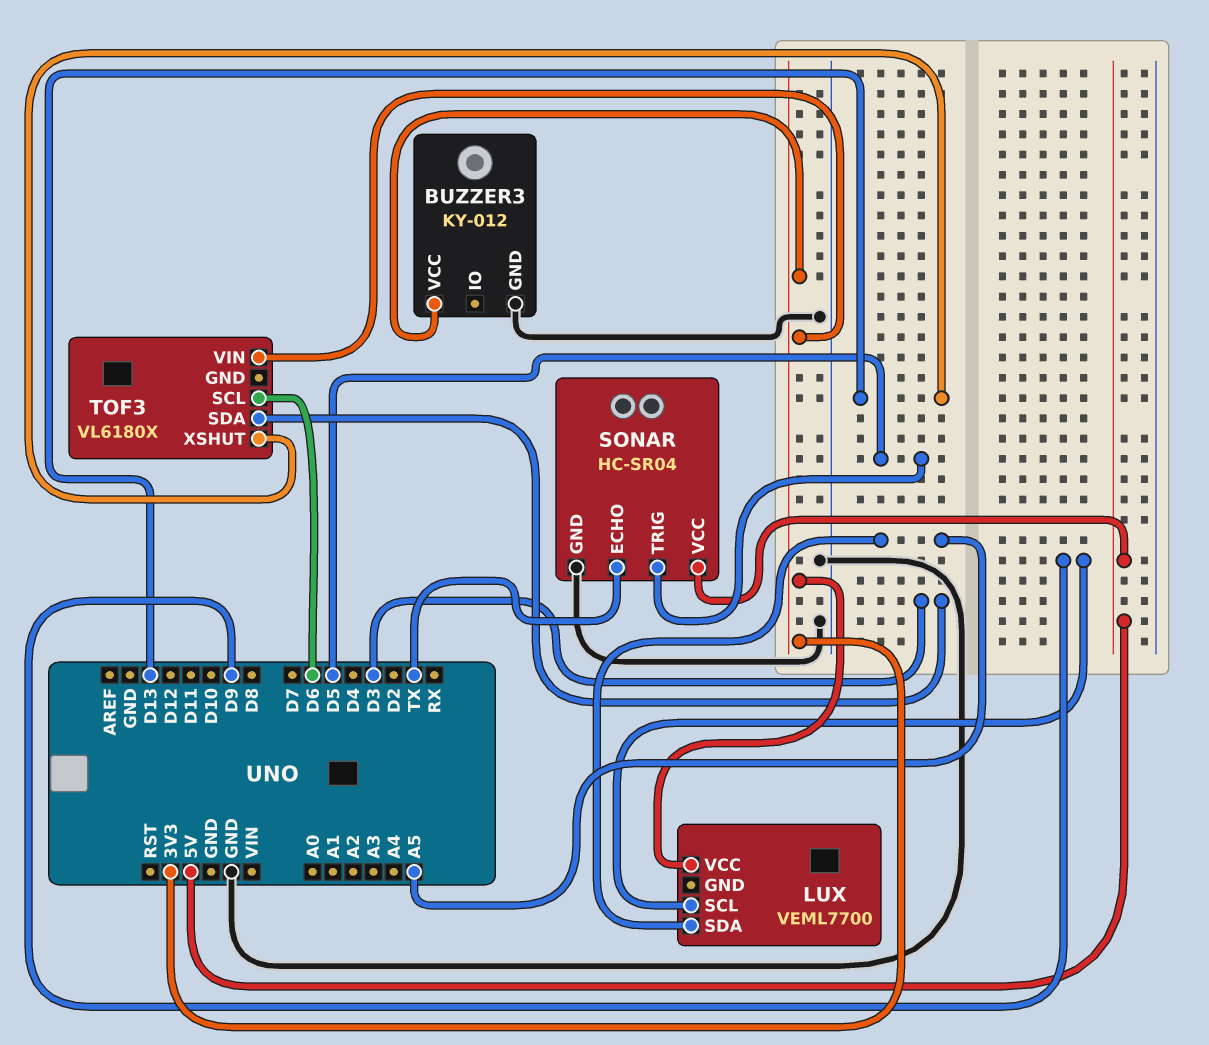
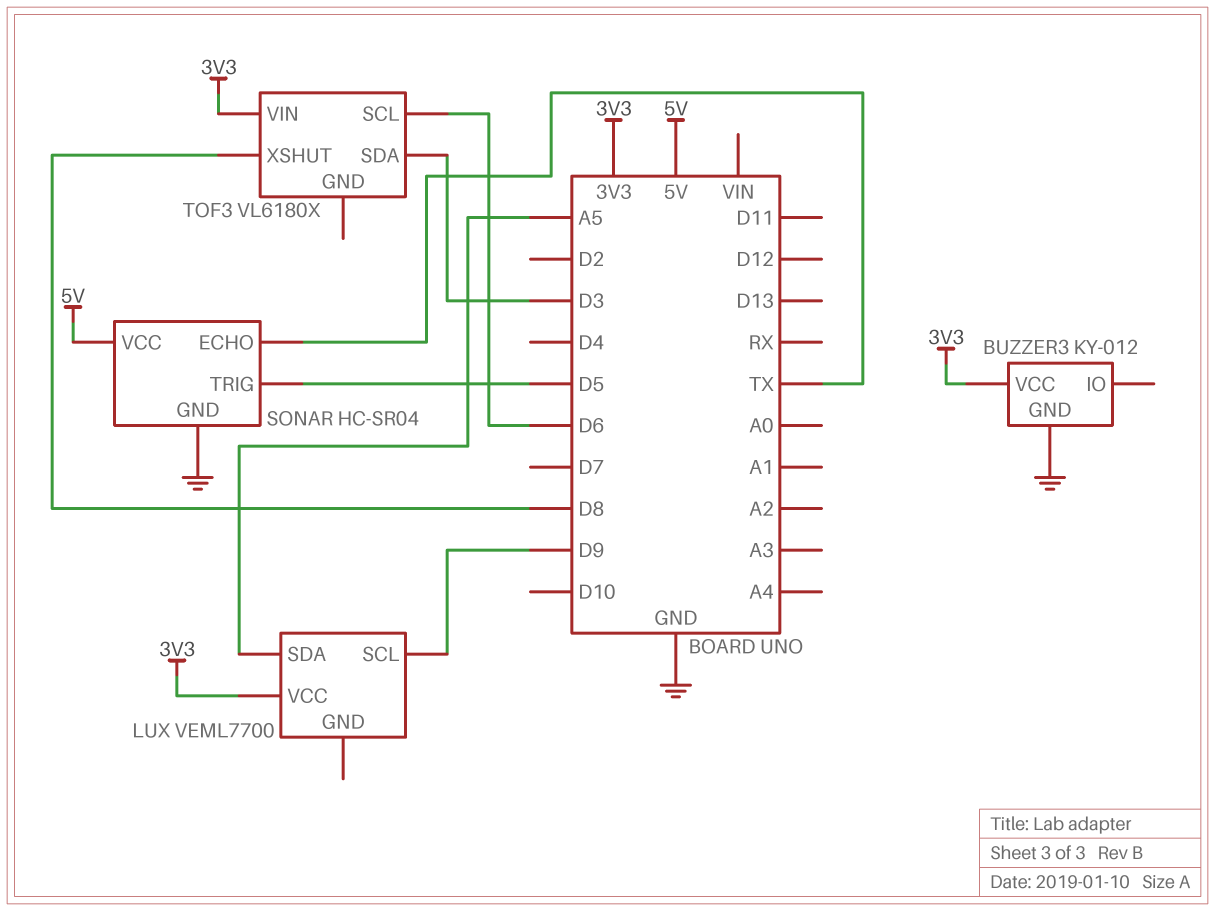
TOF3 pin XSHUT: D13 -> D8

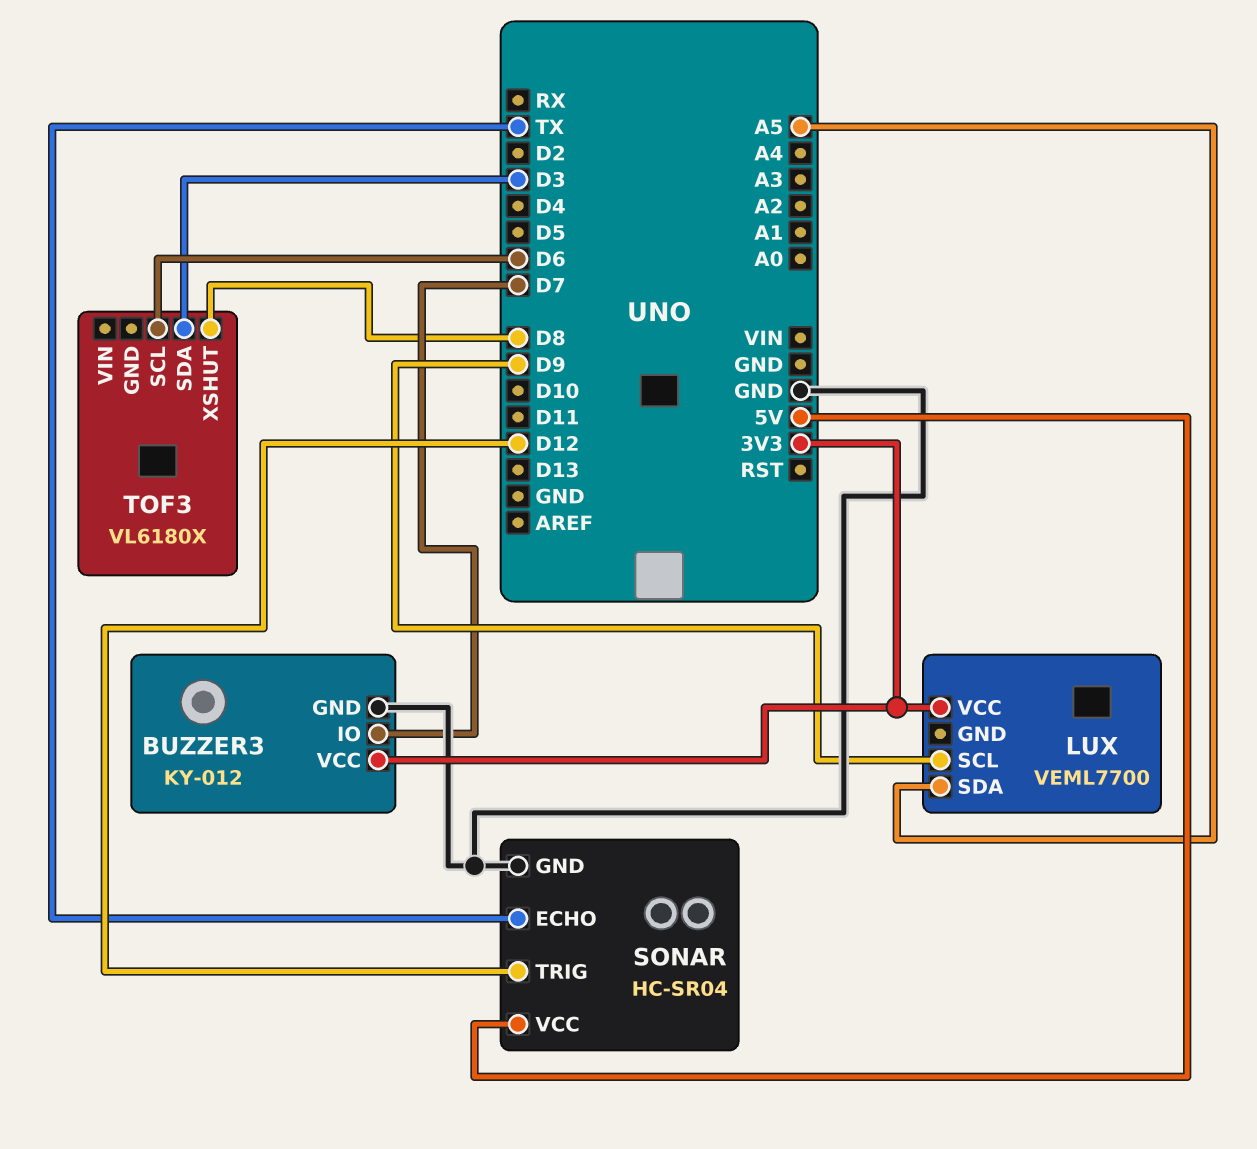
BUZZER3 pin IO: none -> D7
SONAR pin TRIG: D5 -> D12
TOF3 pin VIN: 3V3 -> none

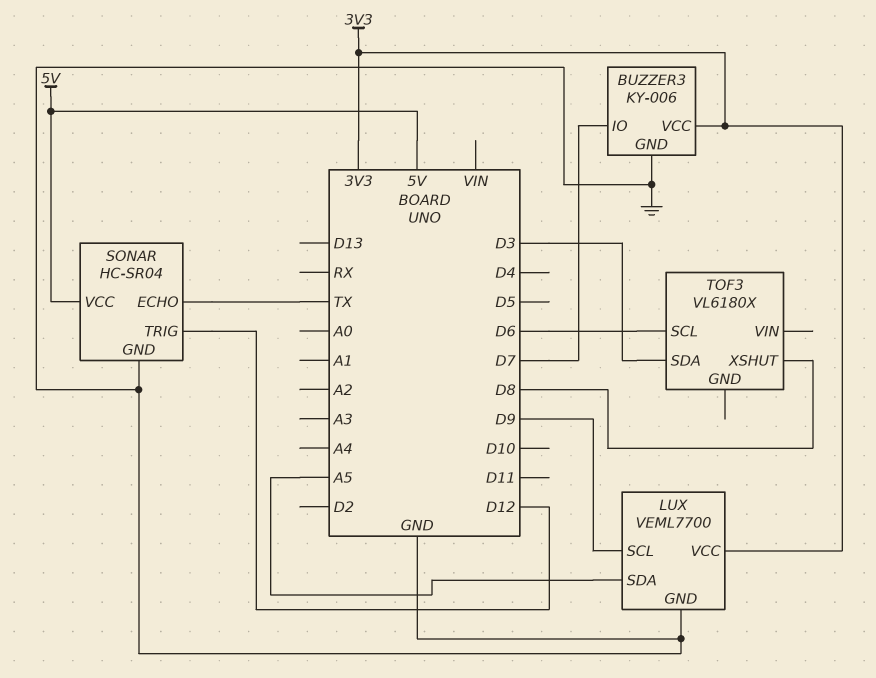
BUZZER3: KY-012 -> KY-006
LUX pin GND: none -> GND

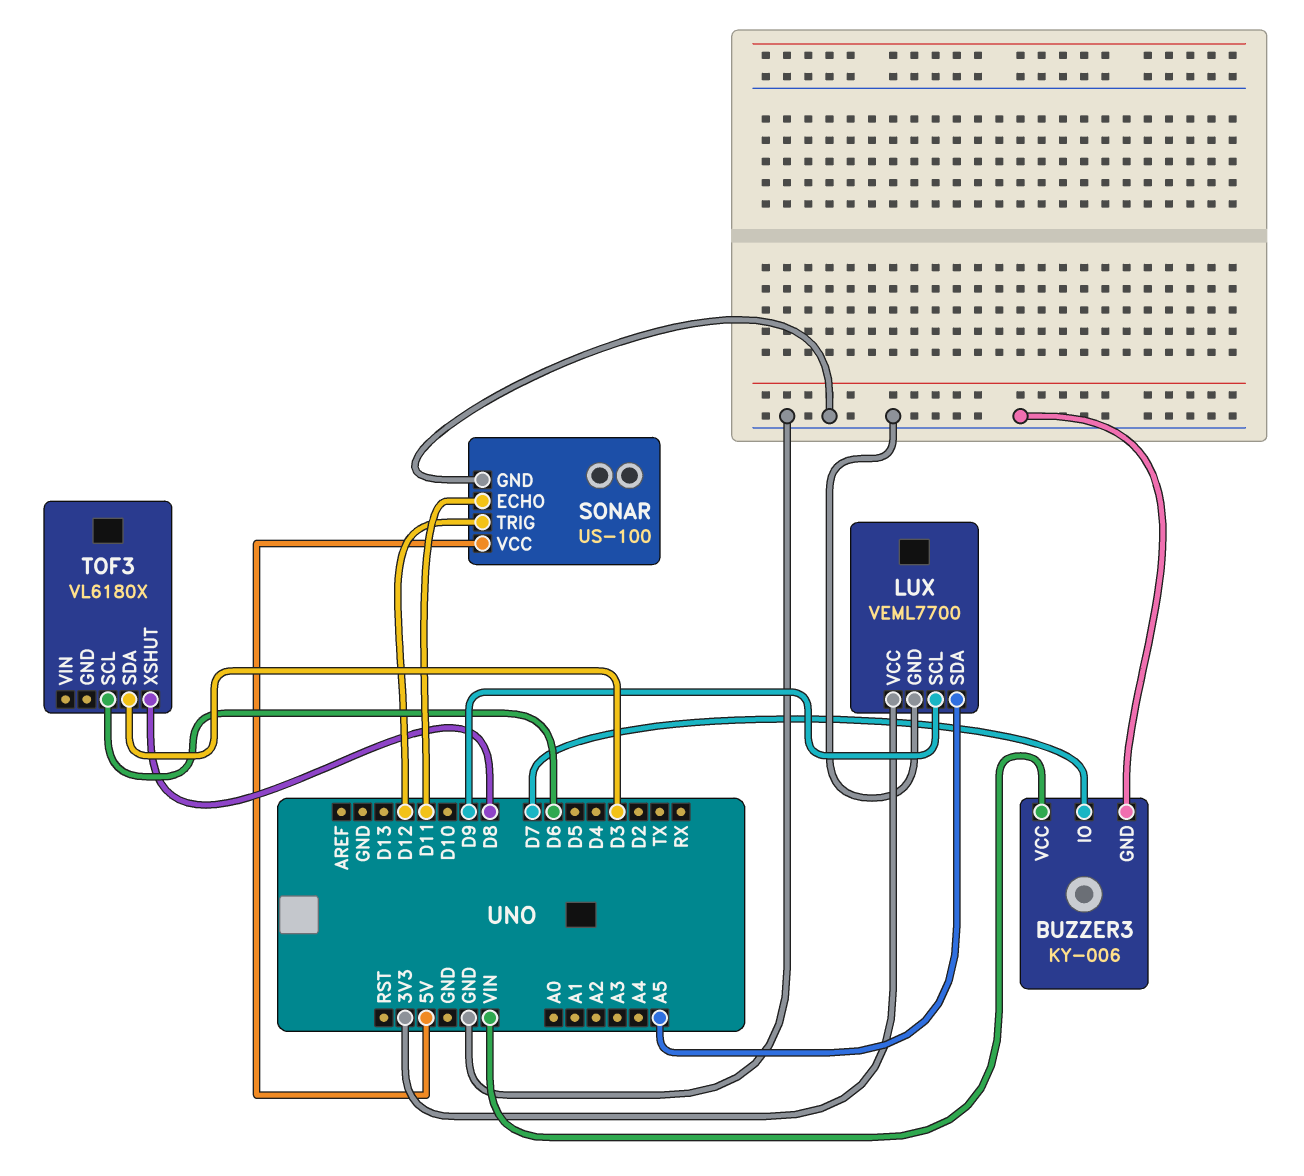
BUZZER3 pin VCC: 3V3 -> VIN
SONAR: HC-SR04 -> US-100
SONAR pin ECHO: TX -> D11

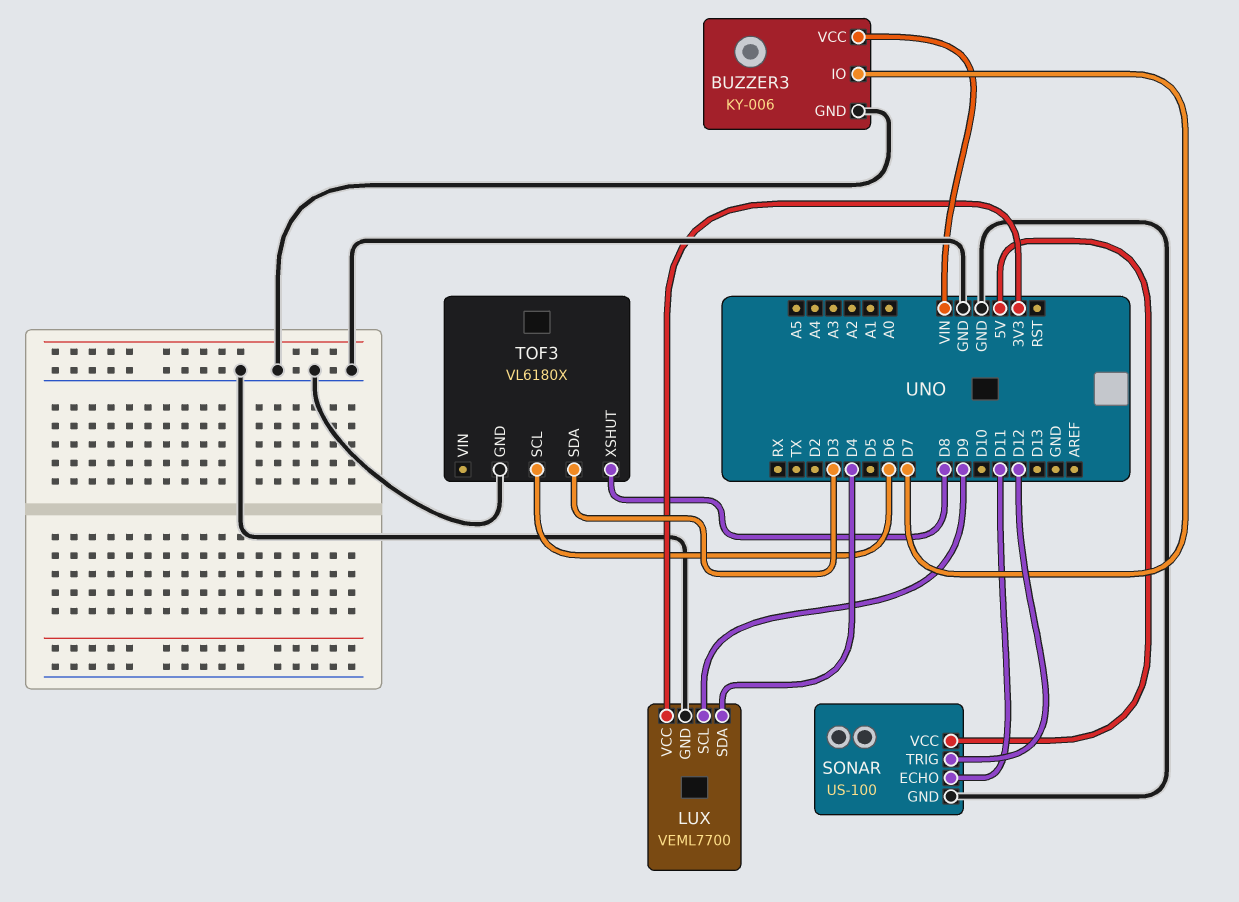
LUX pin SDA: A5 -> D4
TOF3 pin GND: none -> GND

